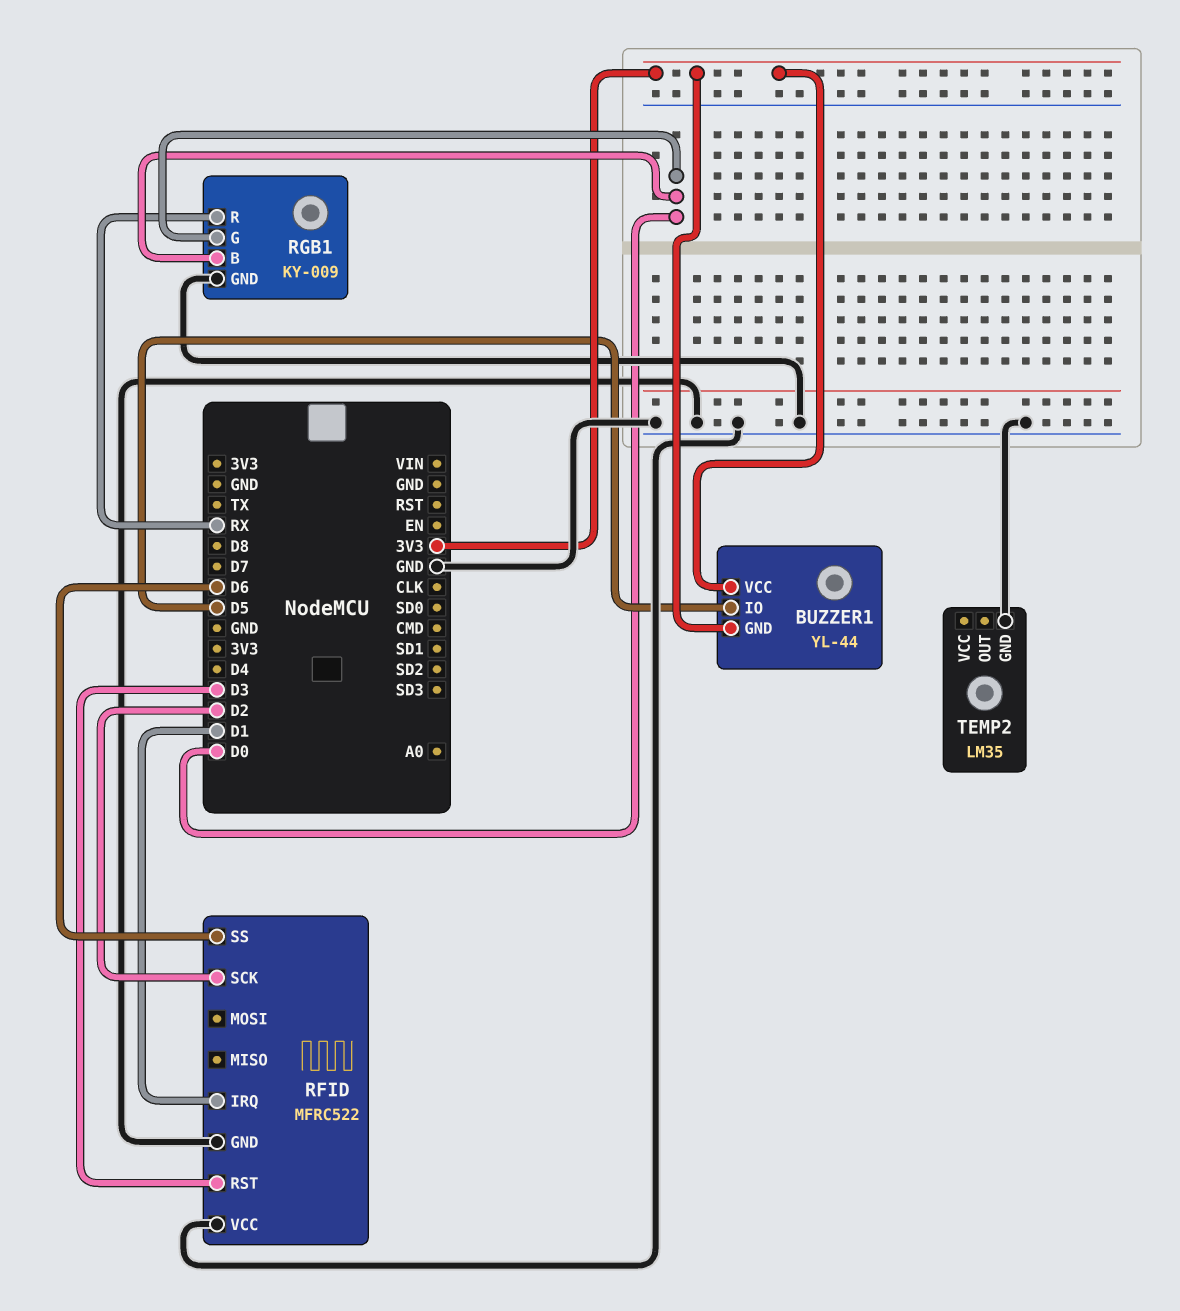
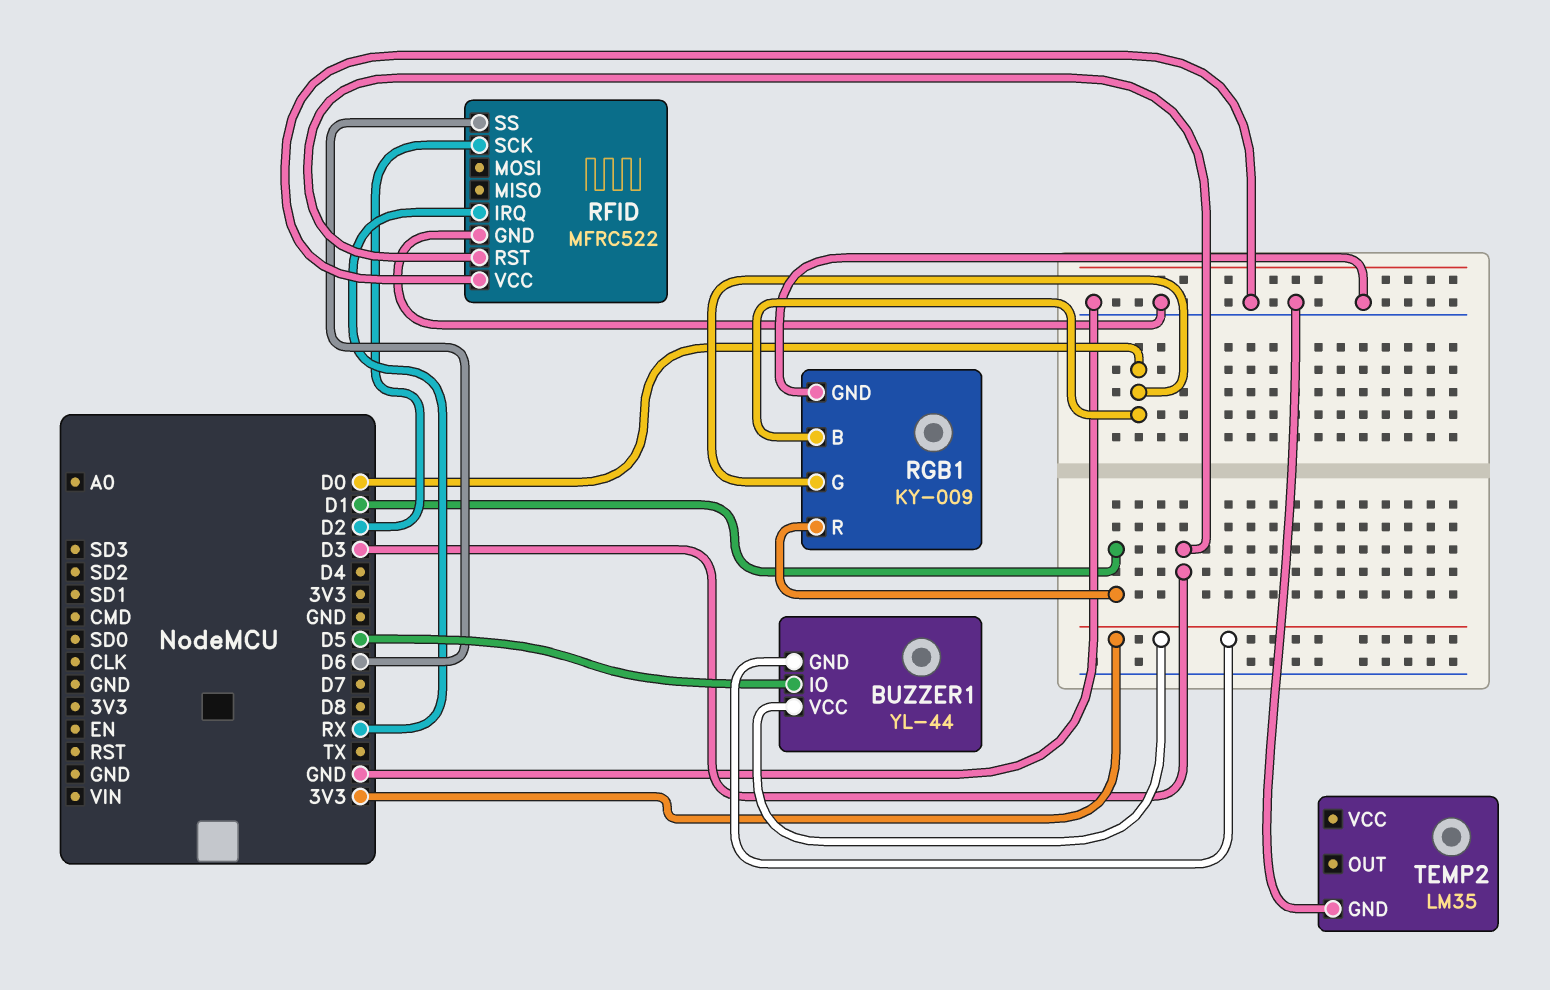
RFID pin IRQ: D1 -> RX
RGB1 pin R: RX -> D1

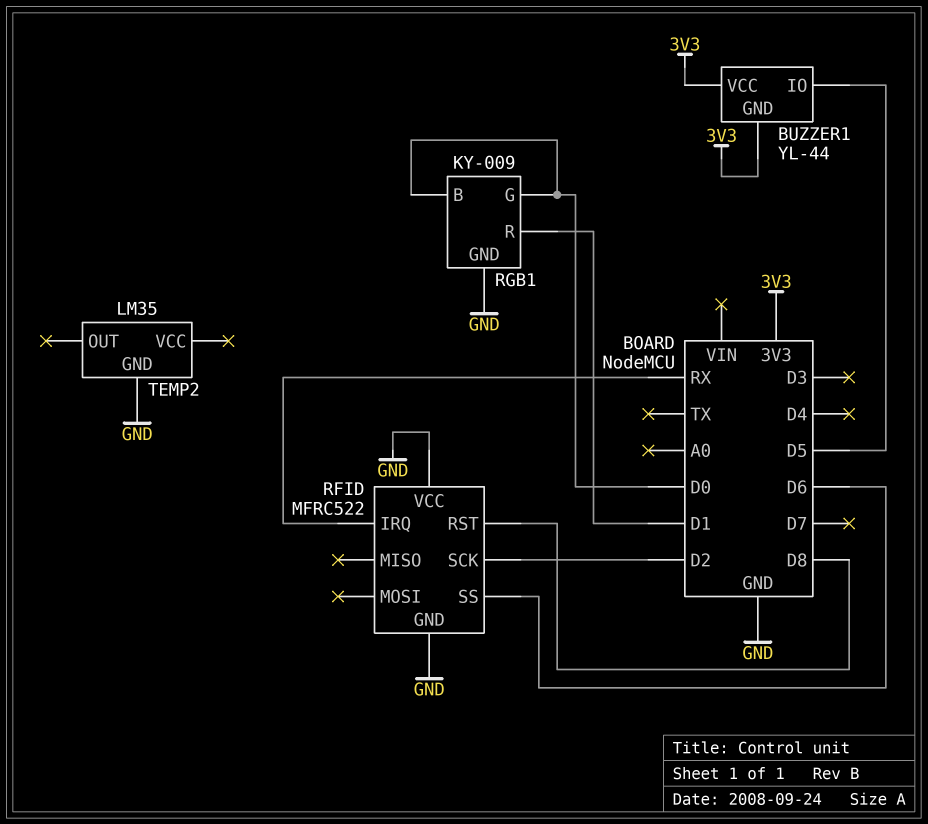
RFID pin RST: D3 -> D8

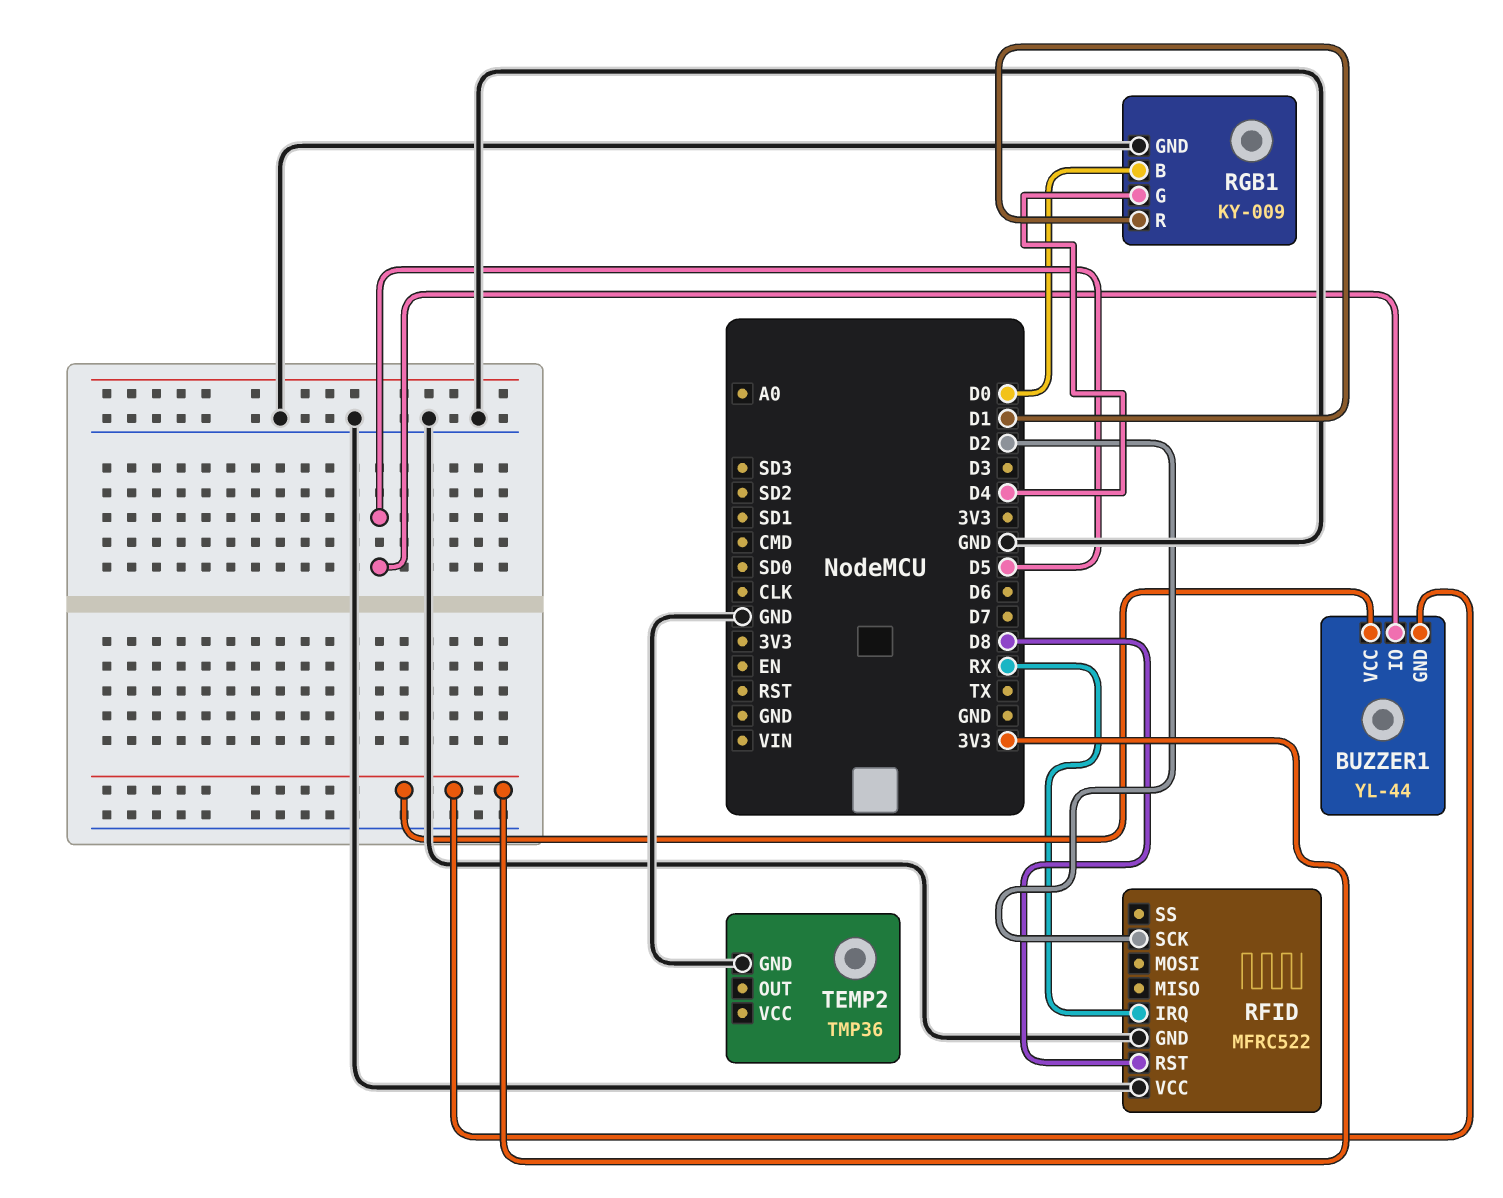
RFID pin SS: D6 -> none
RGB1 pin G: D0 -> D4
TEMP2: LM35 -> TMP36

